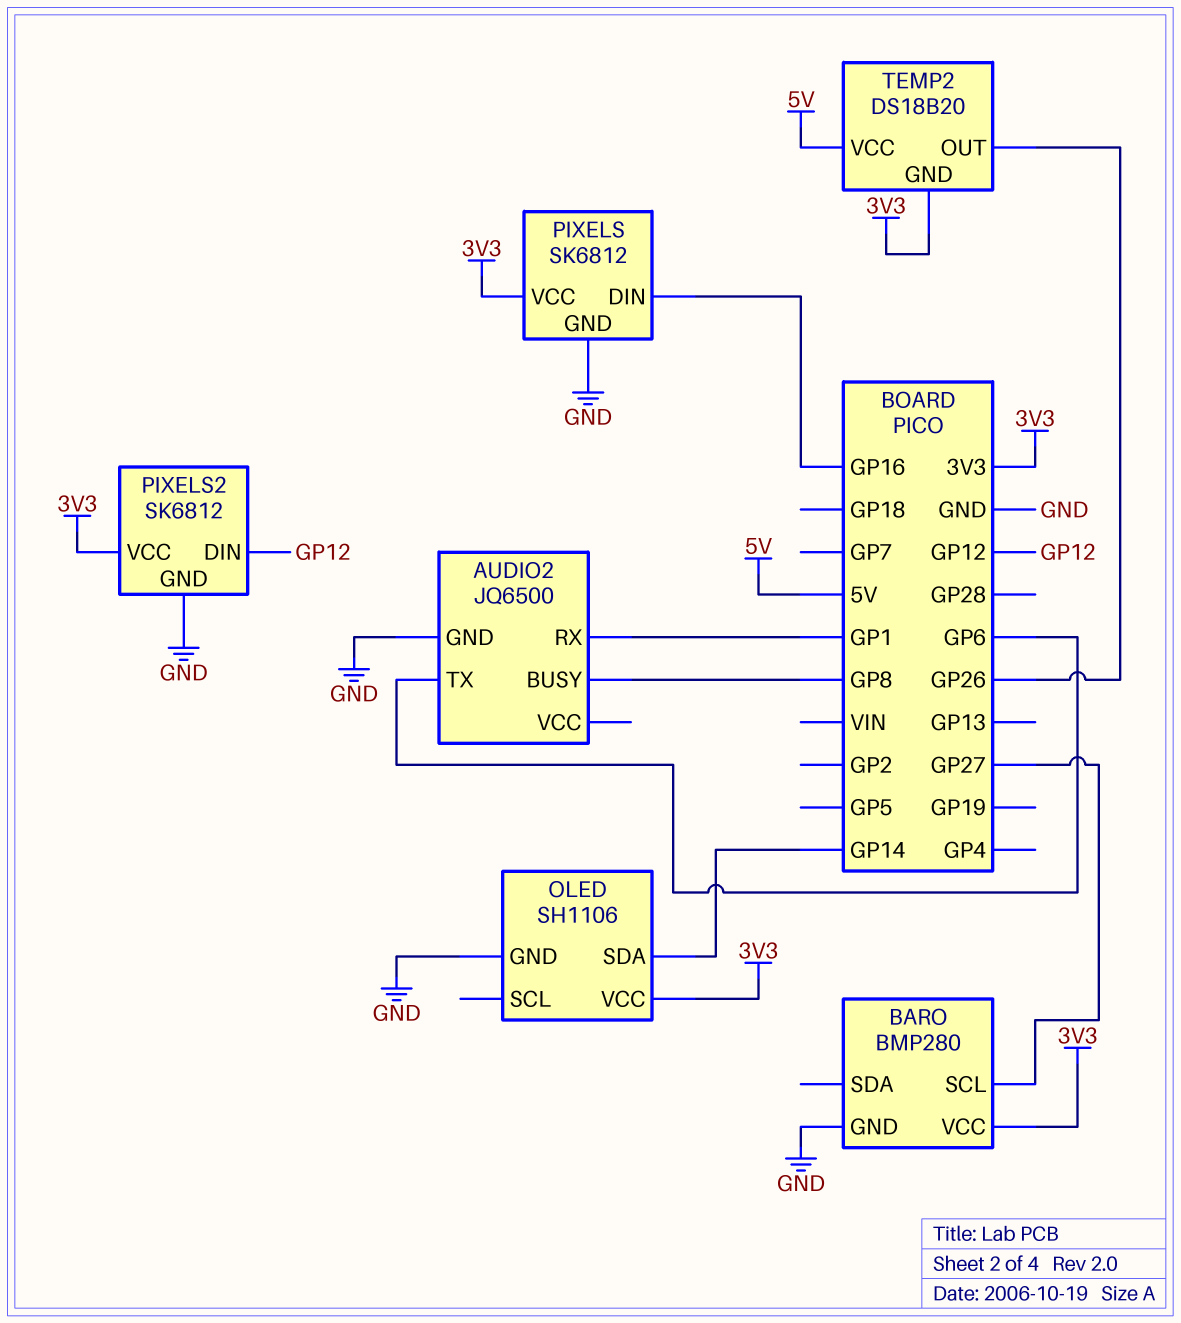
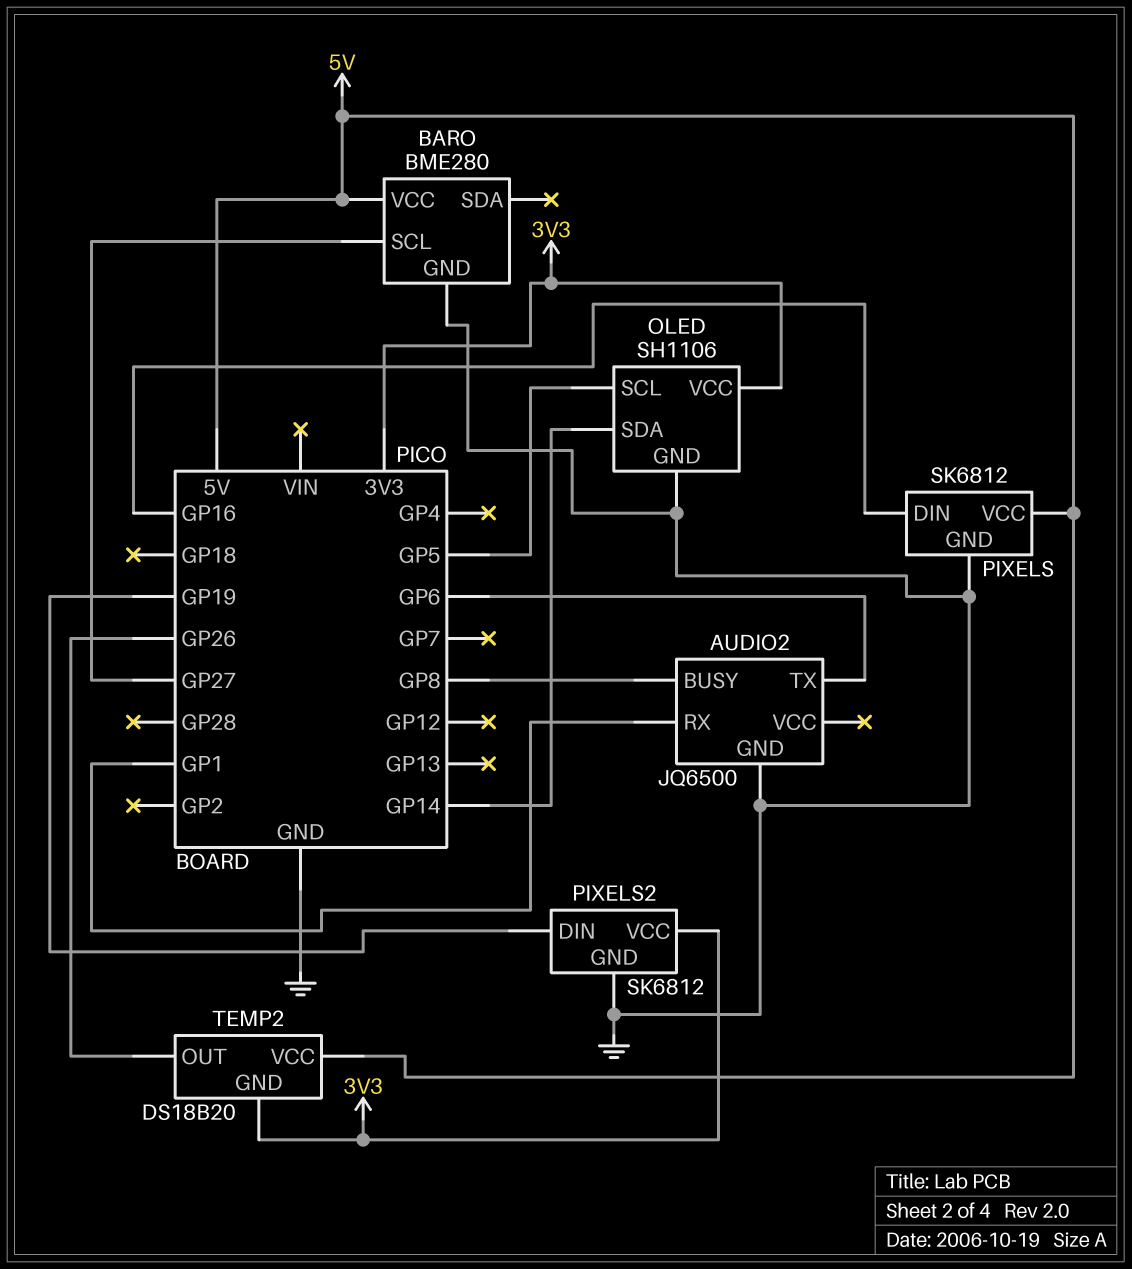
BARO: BMP280 -> BME280
BARO pin VCC: 3V3 -> 5V
OLED pin SCL: none -> GP5
PIXELS pin VCC: 3V3 -> 5V
PIXELS2 pin DIN: GP12 -> GP19

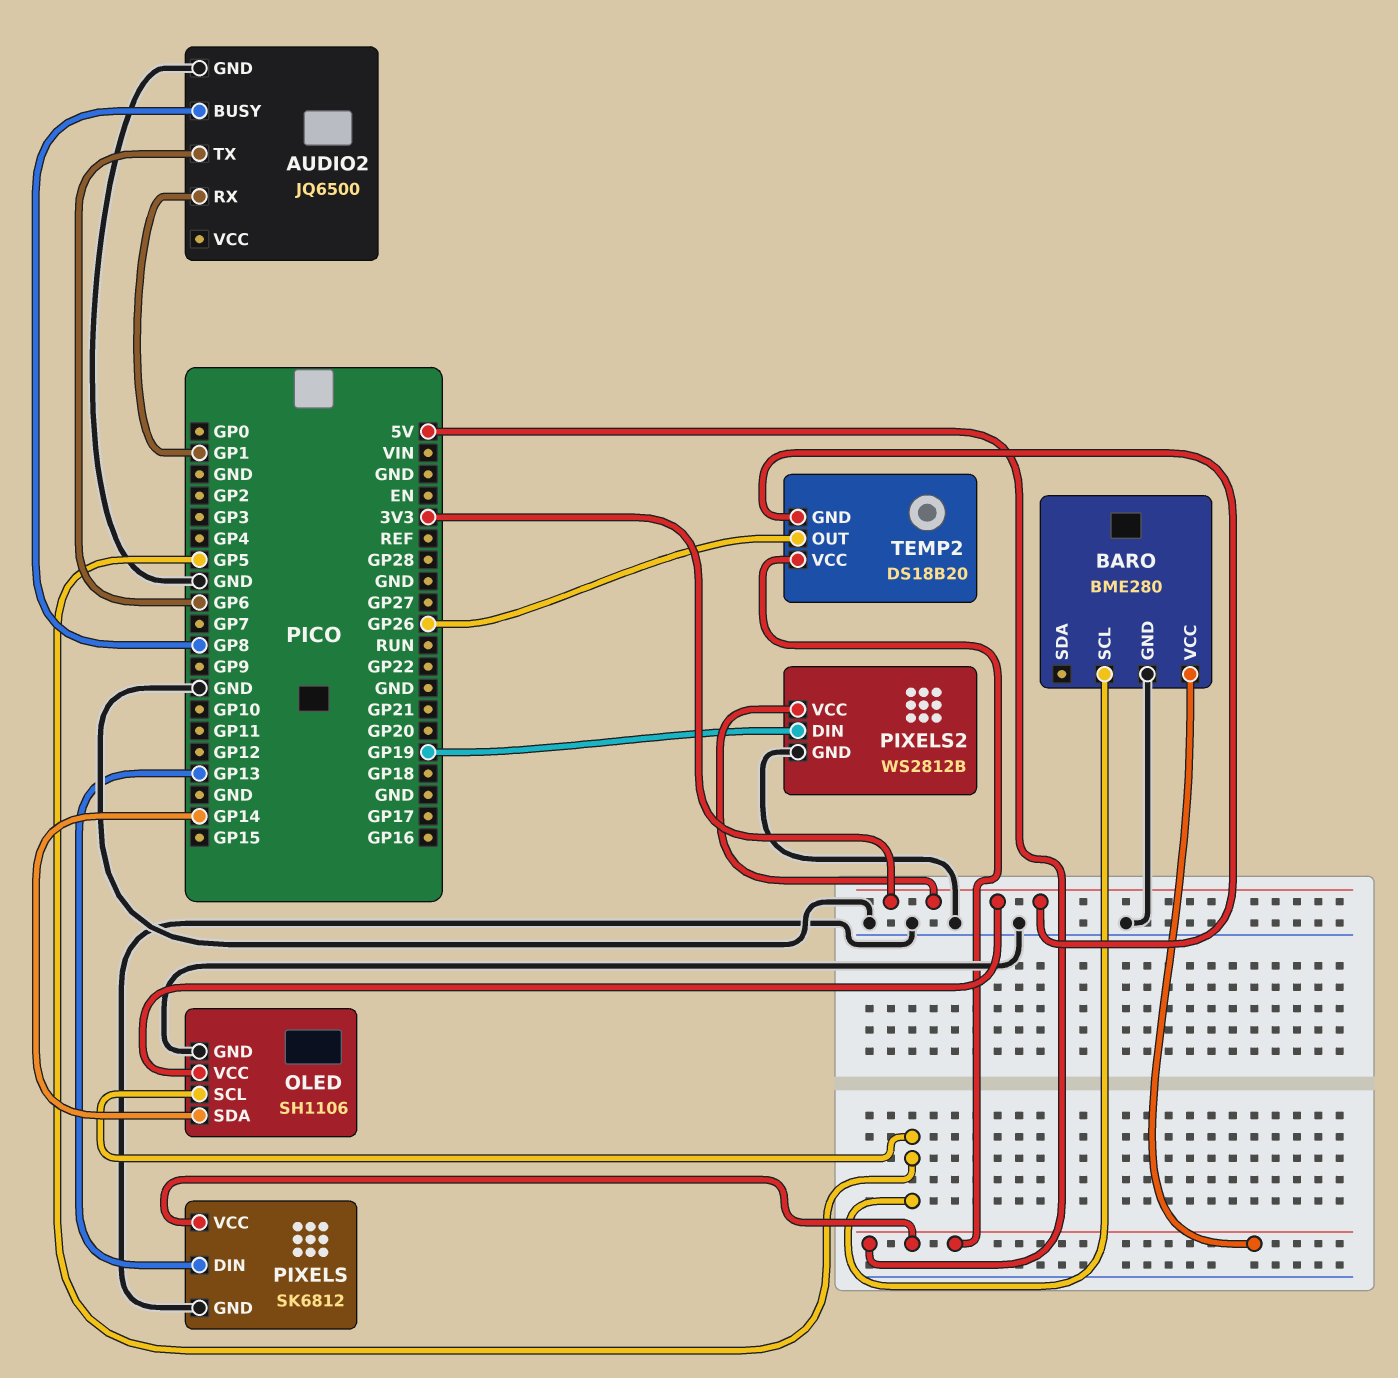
BARO pin SCL: GP27 -> GP5
PIXELS pin DIN: GP16 -> GP13
PIXELS2: SK6812 -> WS2812B

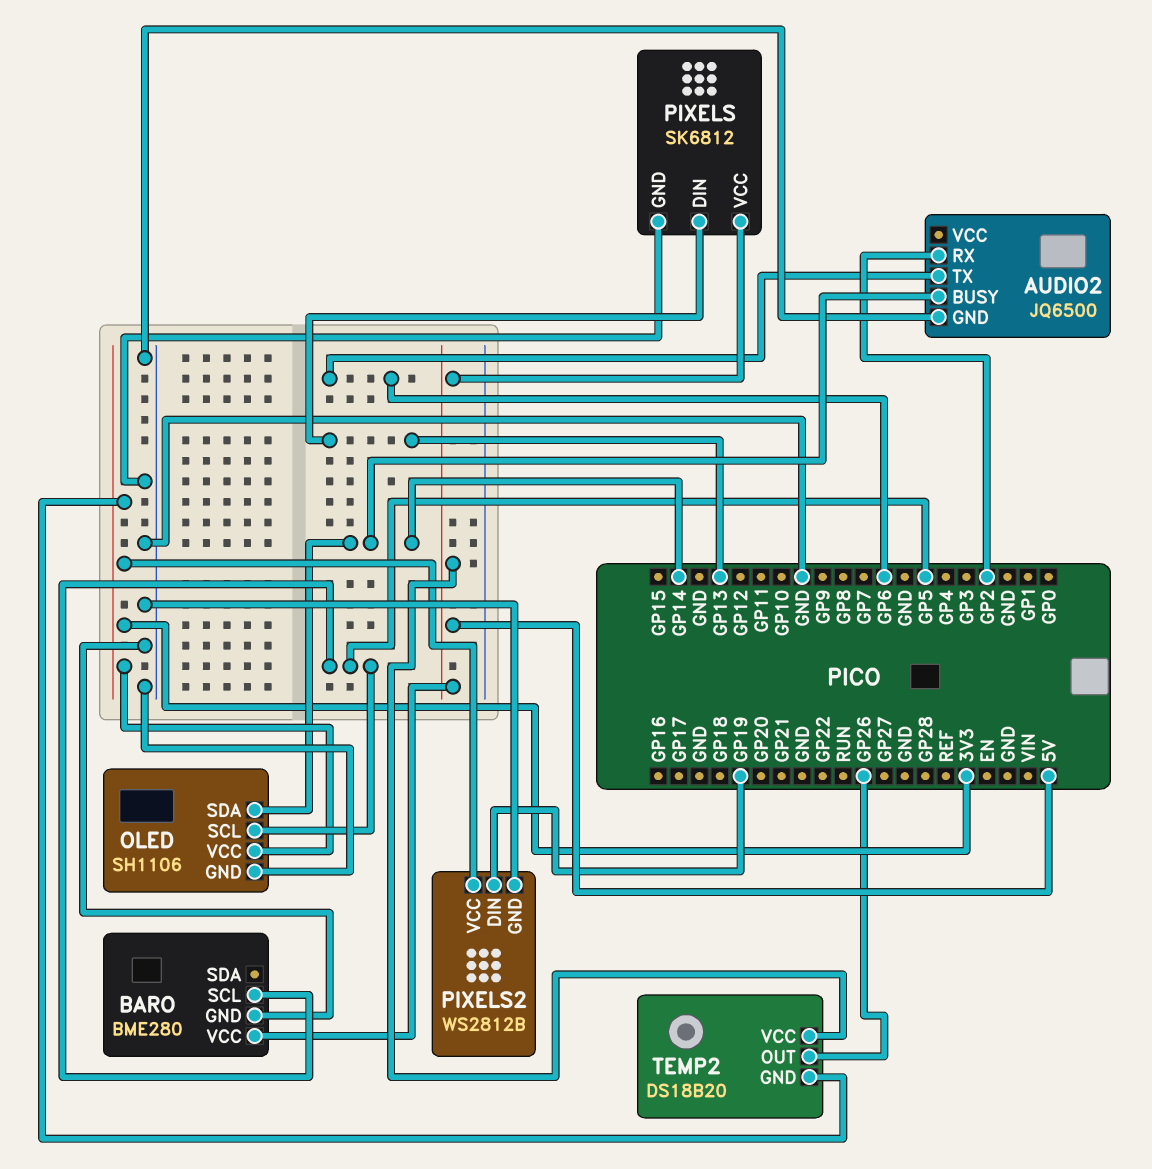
AUDIO2 pin BUSY: GP8 -> GP14
AUDIO2 pin RX: GP1 -> GP2

